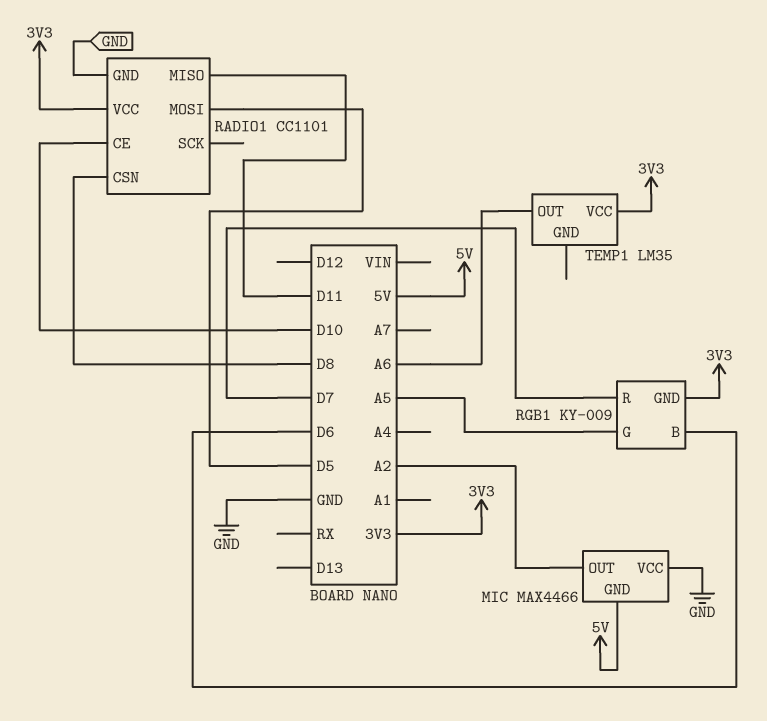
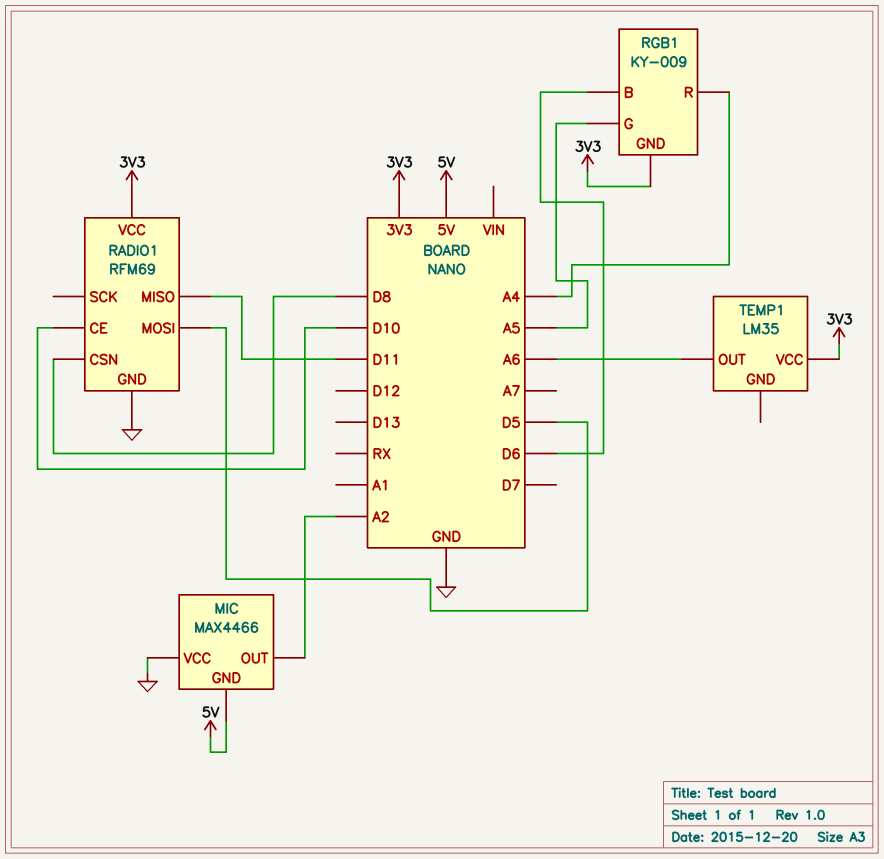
RADIO1: CC1101 -> RFM69
RGB1 pin R: D7 -> A4

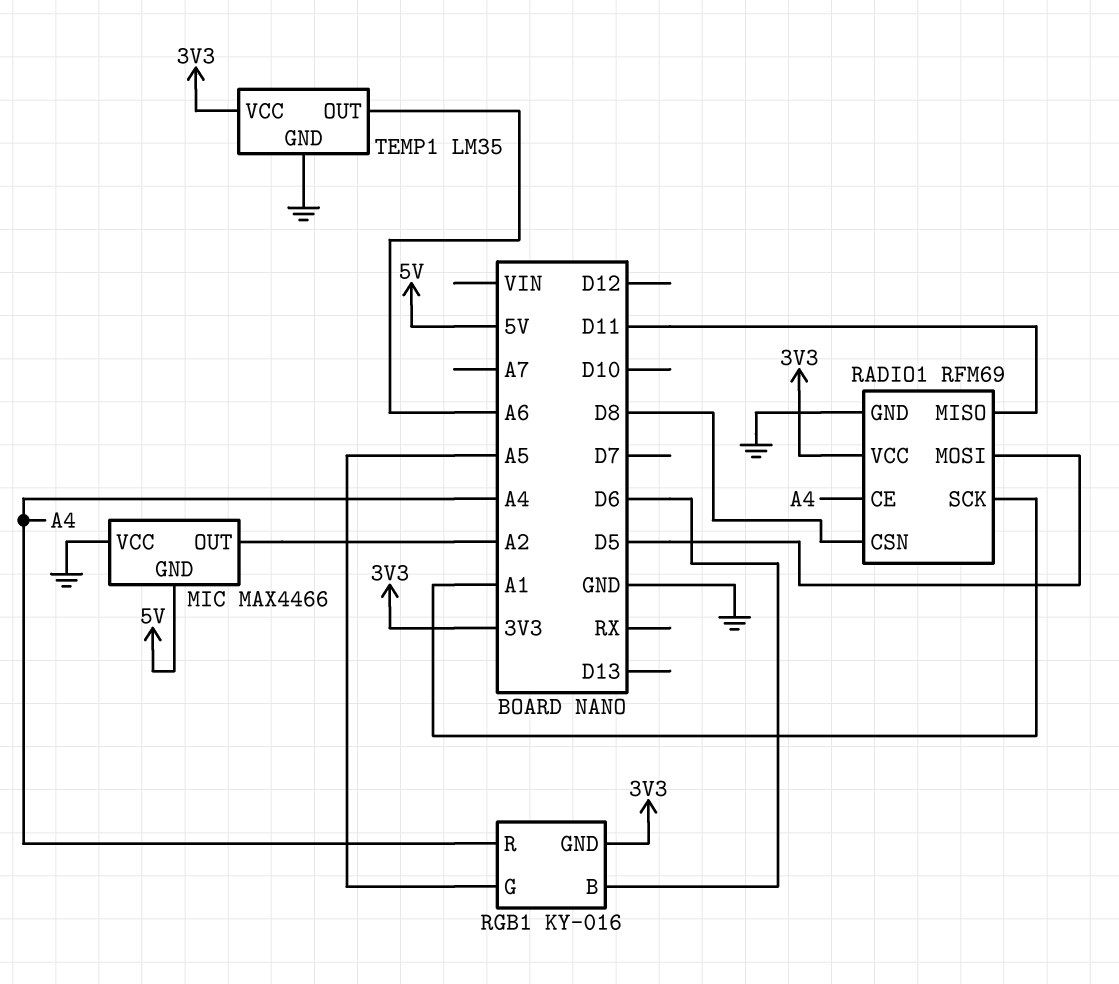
RADIO1 pin CE: D10 -> A4
RADIO1 pin SCK: none -> A1
RGB1: KY-009 -> KY-016
TEMP1 pin GND: none -> GND

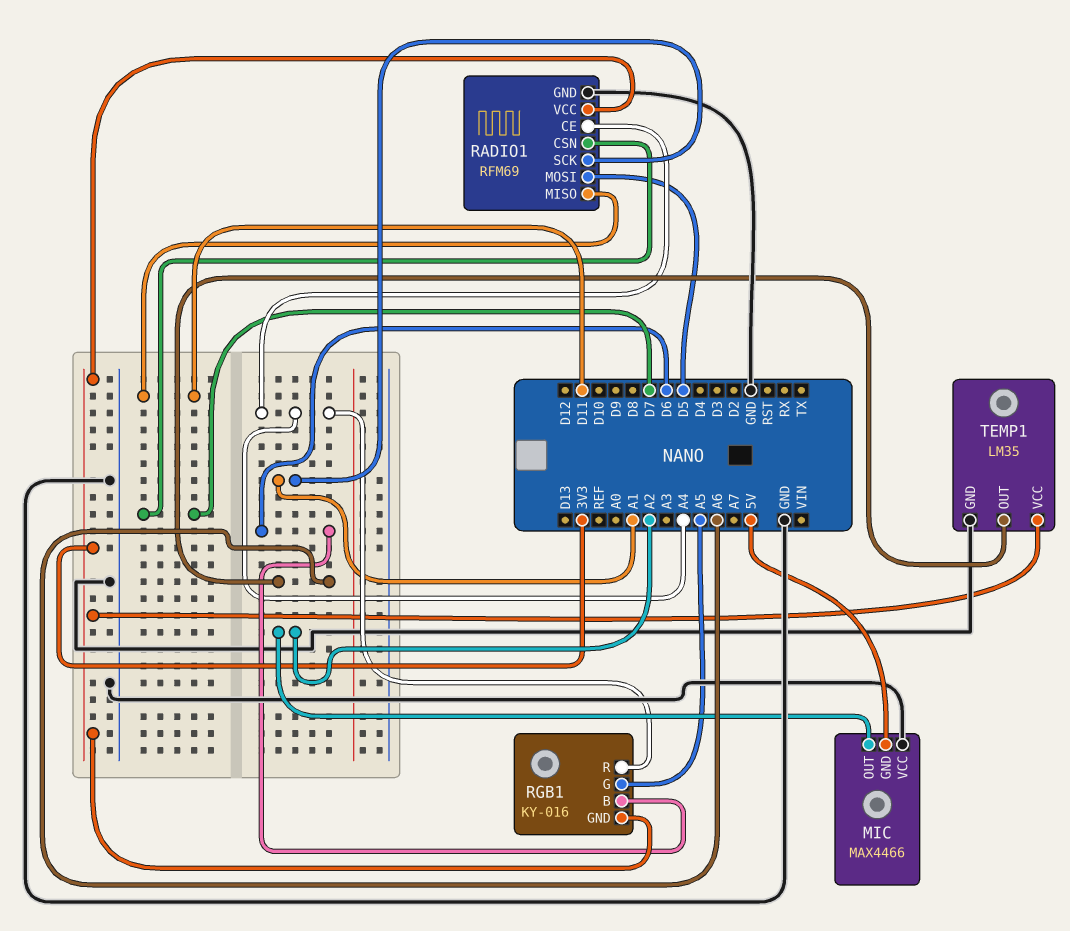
RADIO1 pin CSN: D8 -> D7

